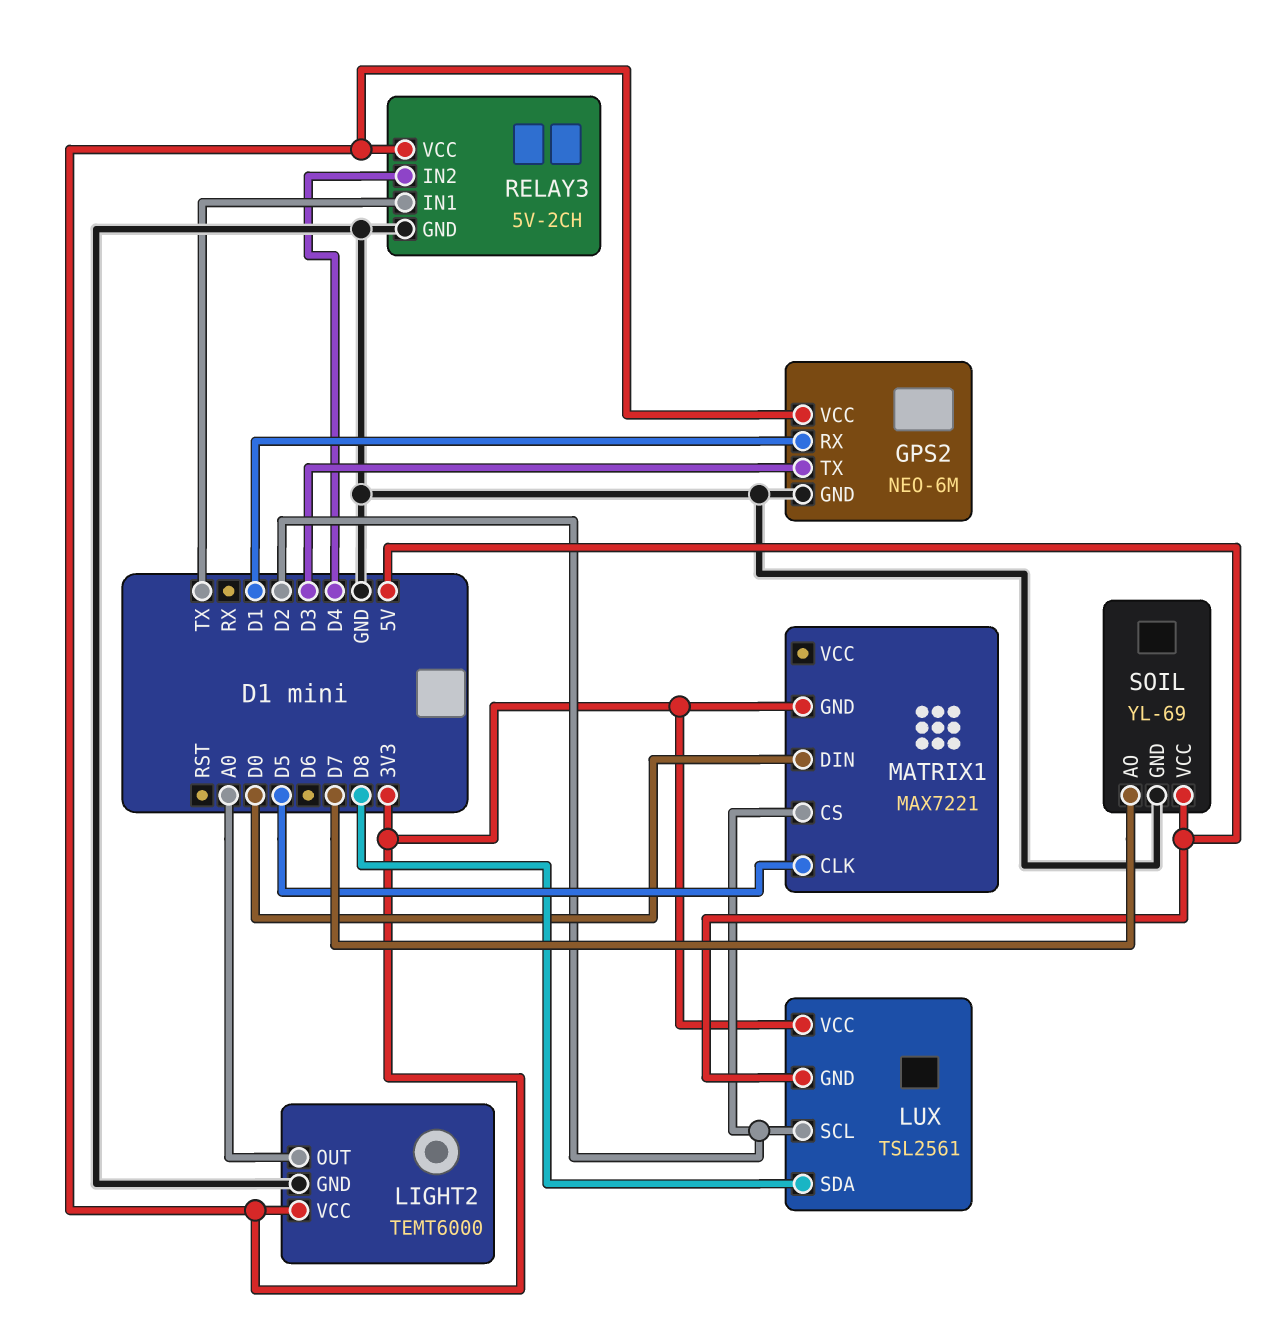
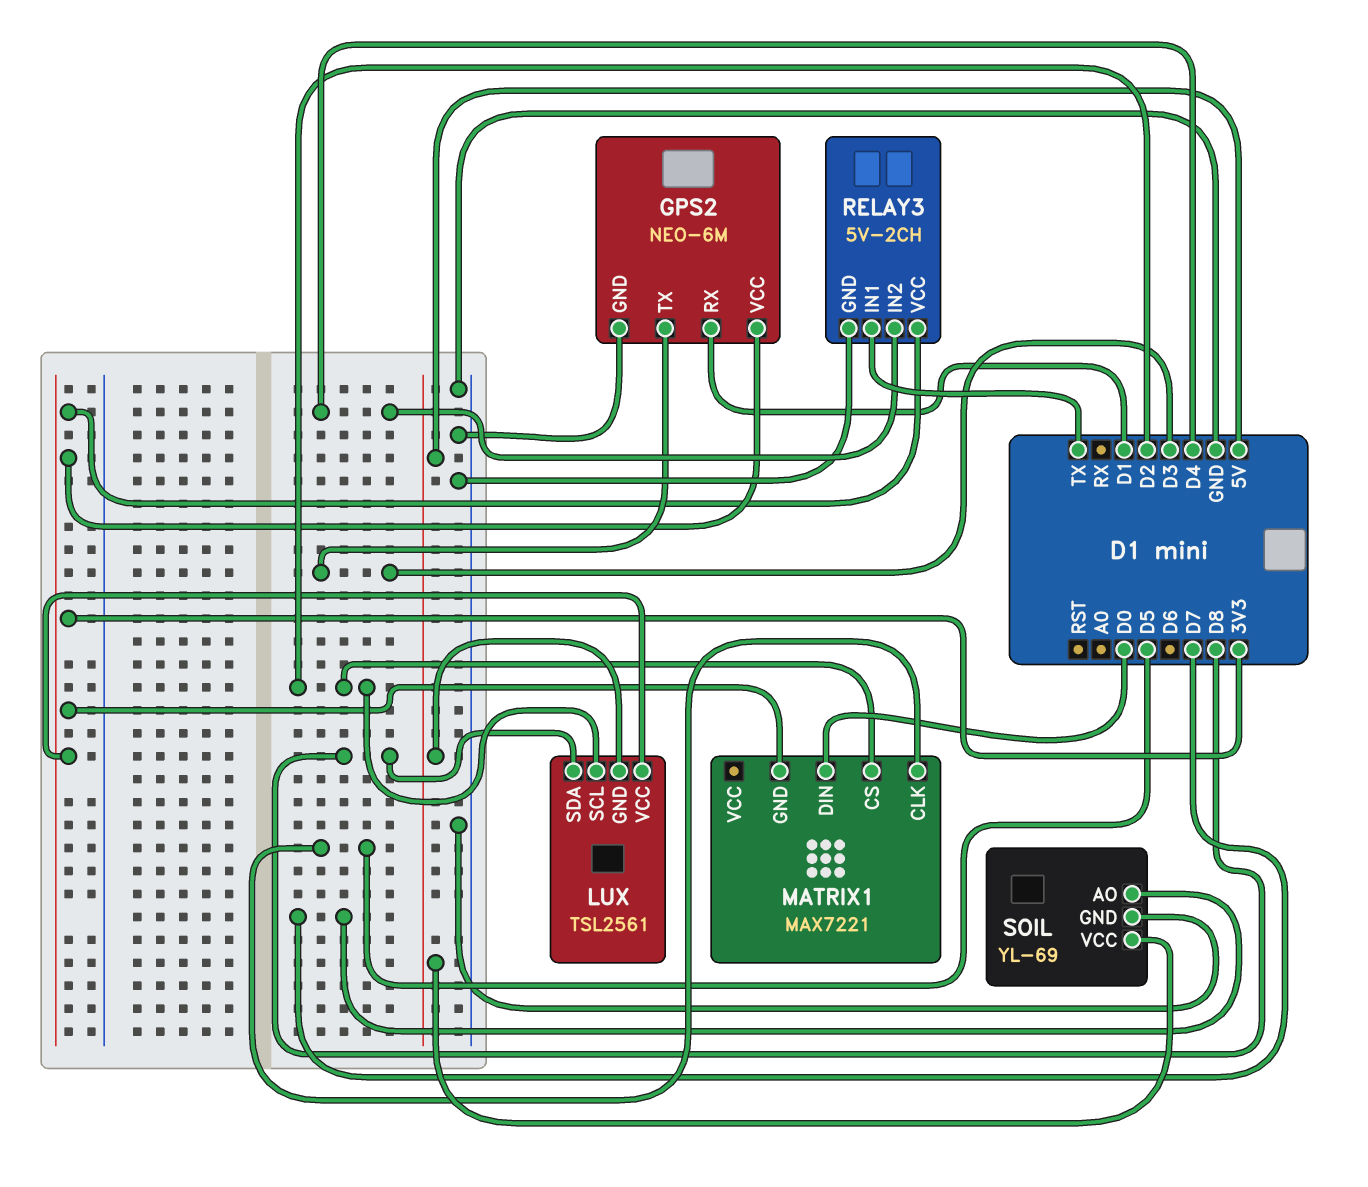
LIGHT2: TEMT6000 -> none
LIGHT2 pin GND: GND -> none
LIGHT2 pin OUT: A0 -> none
LIGHT2 pin VCC: 3V3 -> none

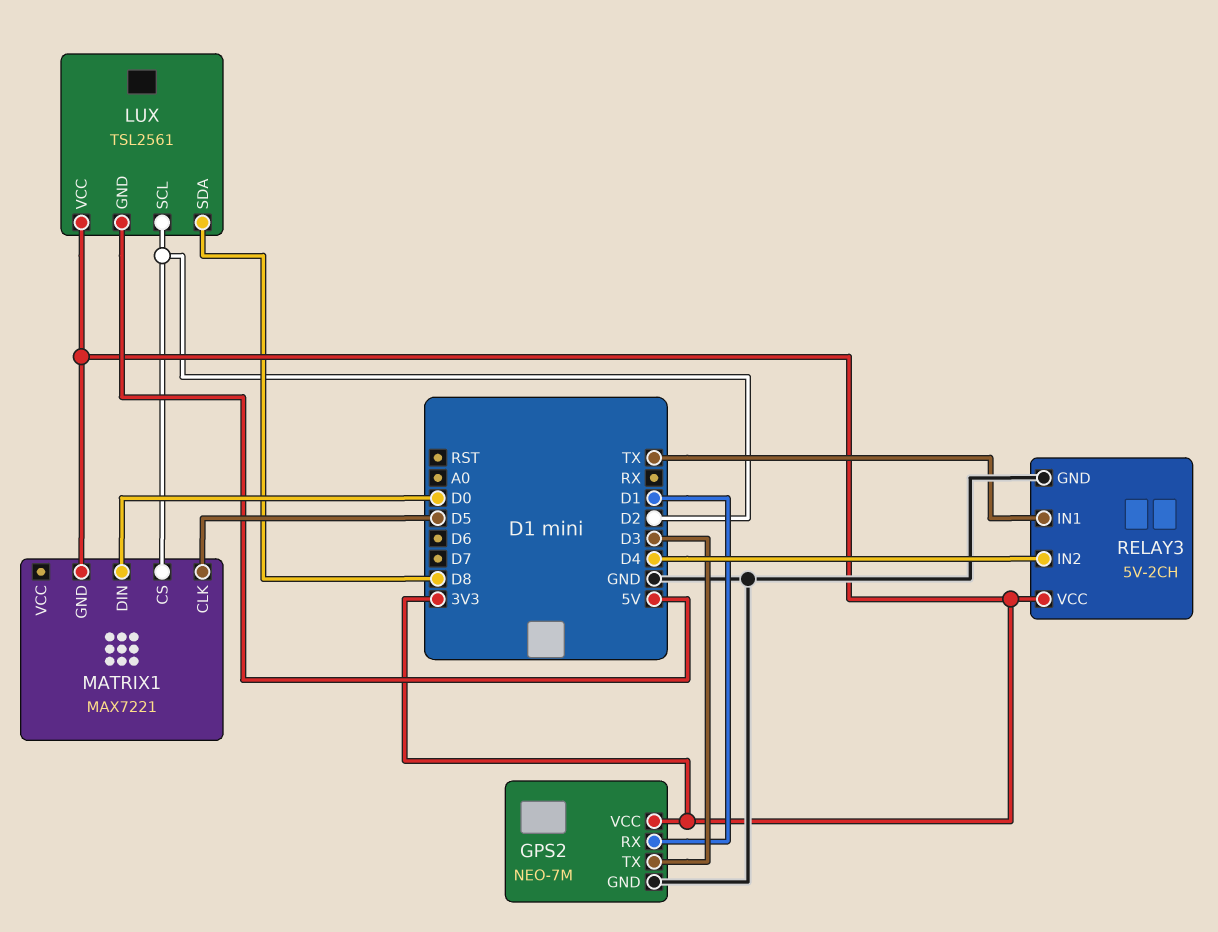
GPS2: NEO-6M -> NEO-7M
SOIL: YL-69 -> none
SOIL pin AO: D7 -> none
SOIL pin GND: GND -> none
SOIL pin VCC: 5V -> none

